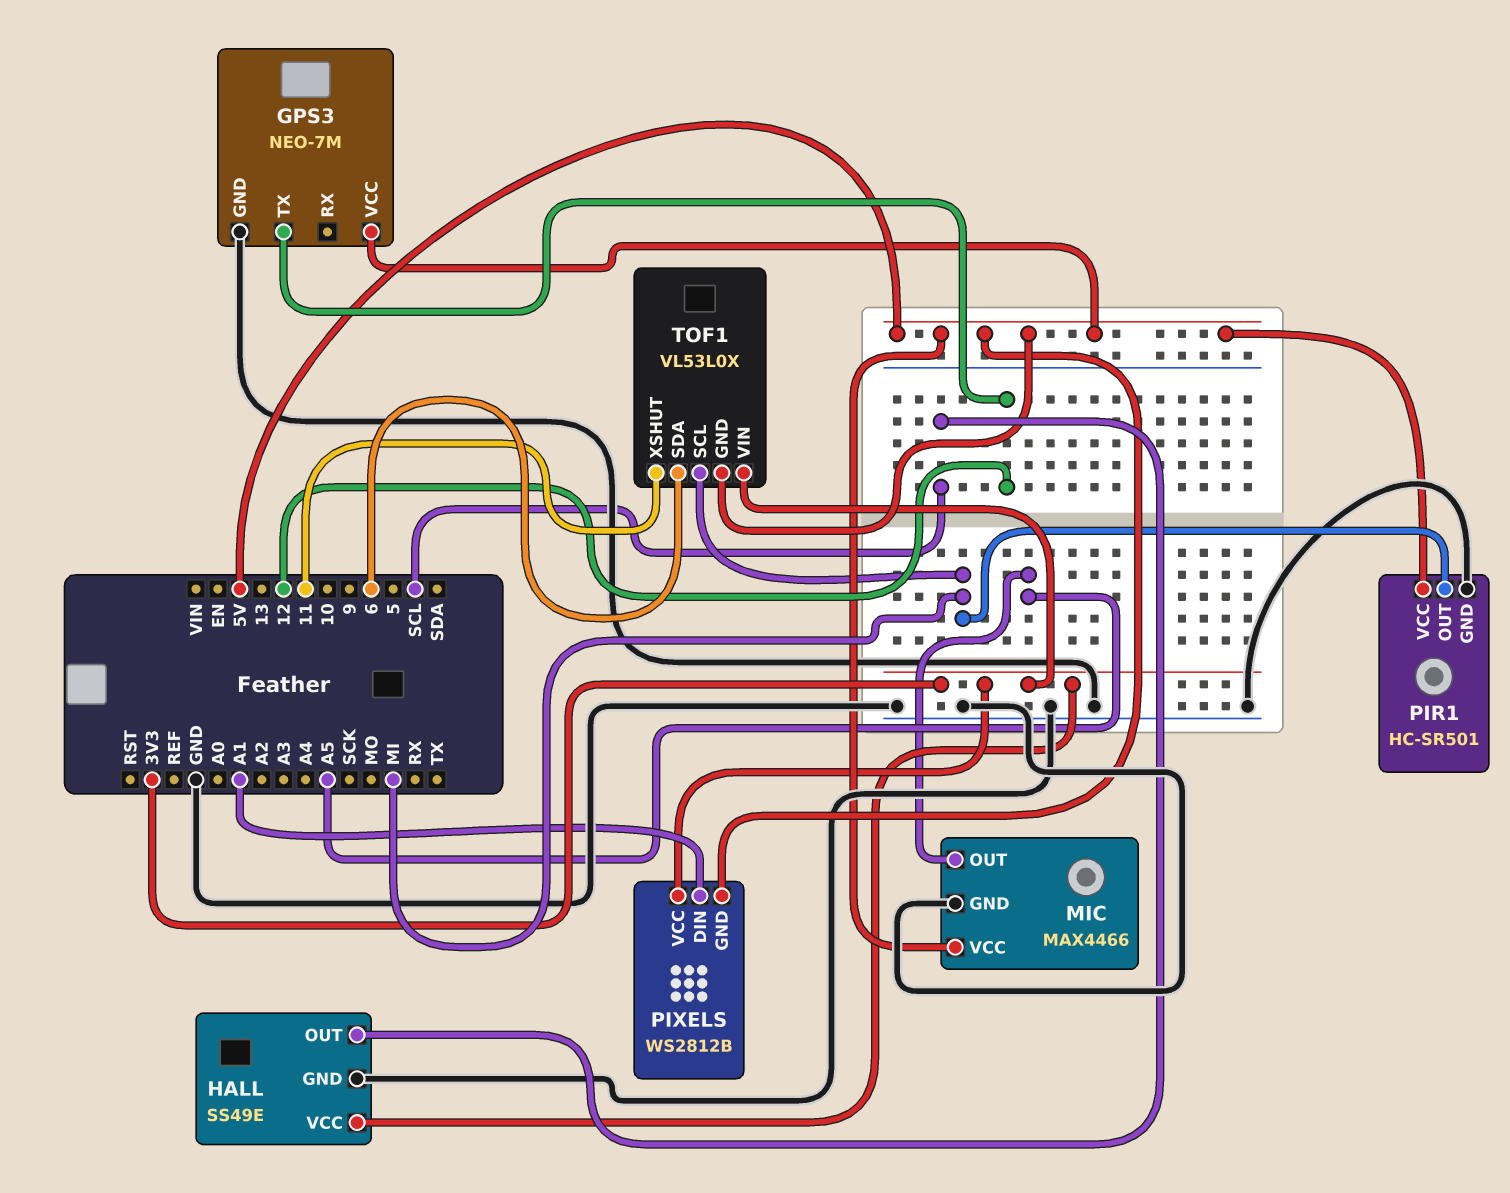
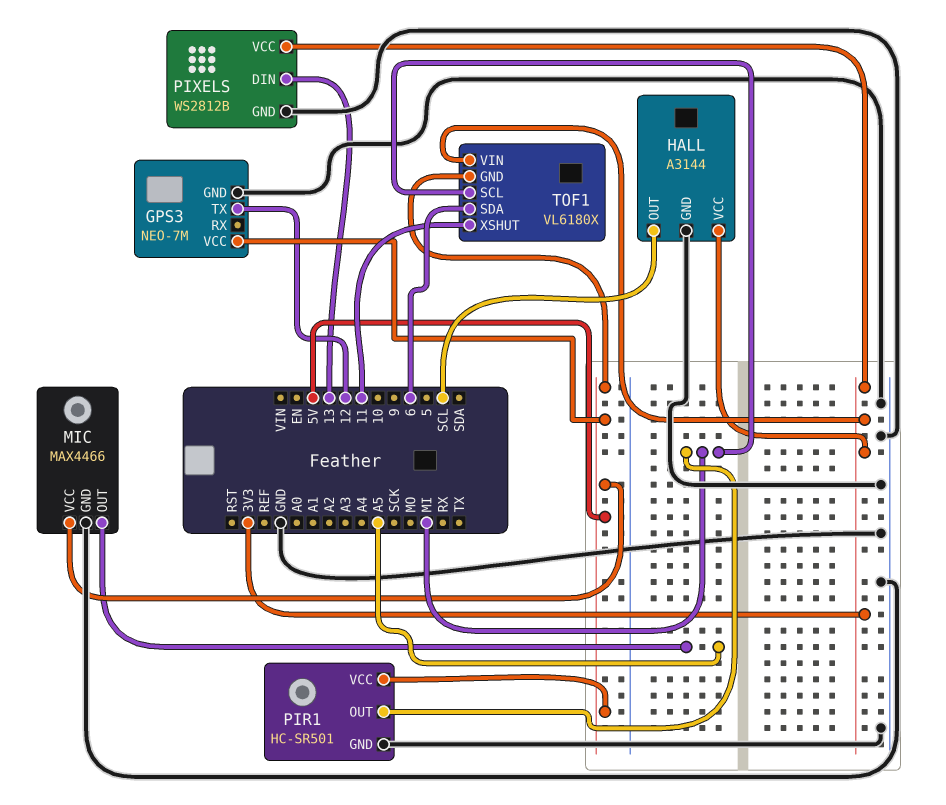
HALL: SS49E -> A3144
PIXELS pin DIN: A1 -> 13
PIXELS pin GND: 5V -> GND
TOF1: VL53L0X -> VL6180X

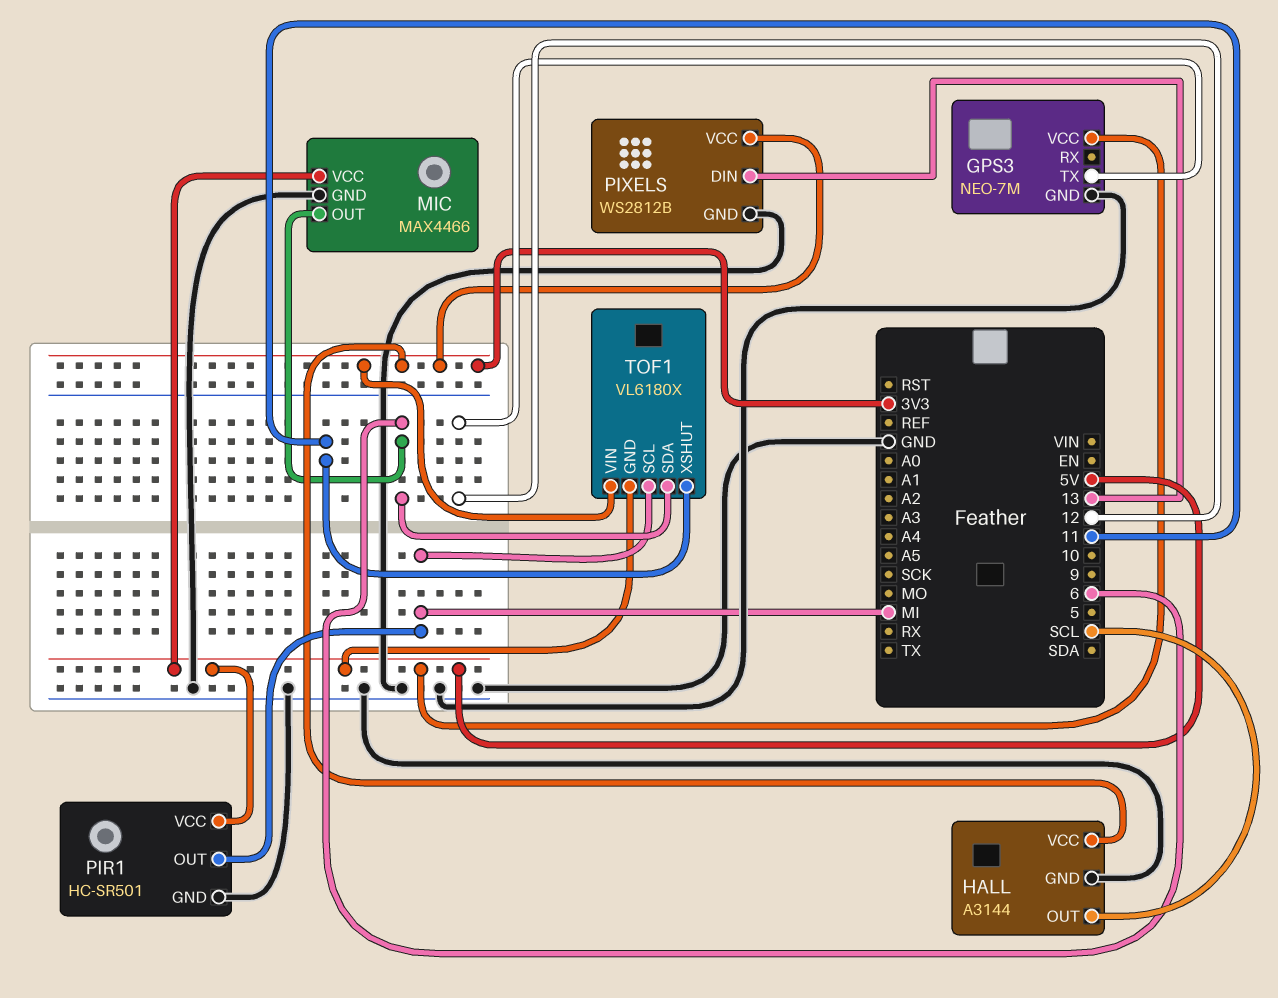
MIC pin OUT: A5 -> 6

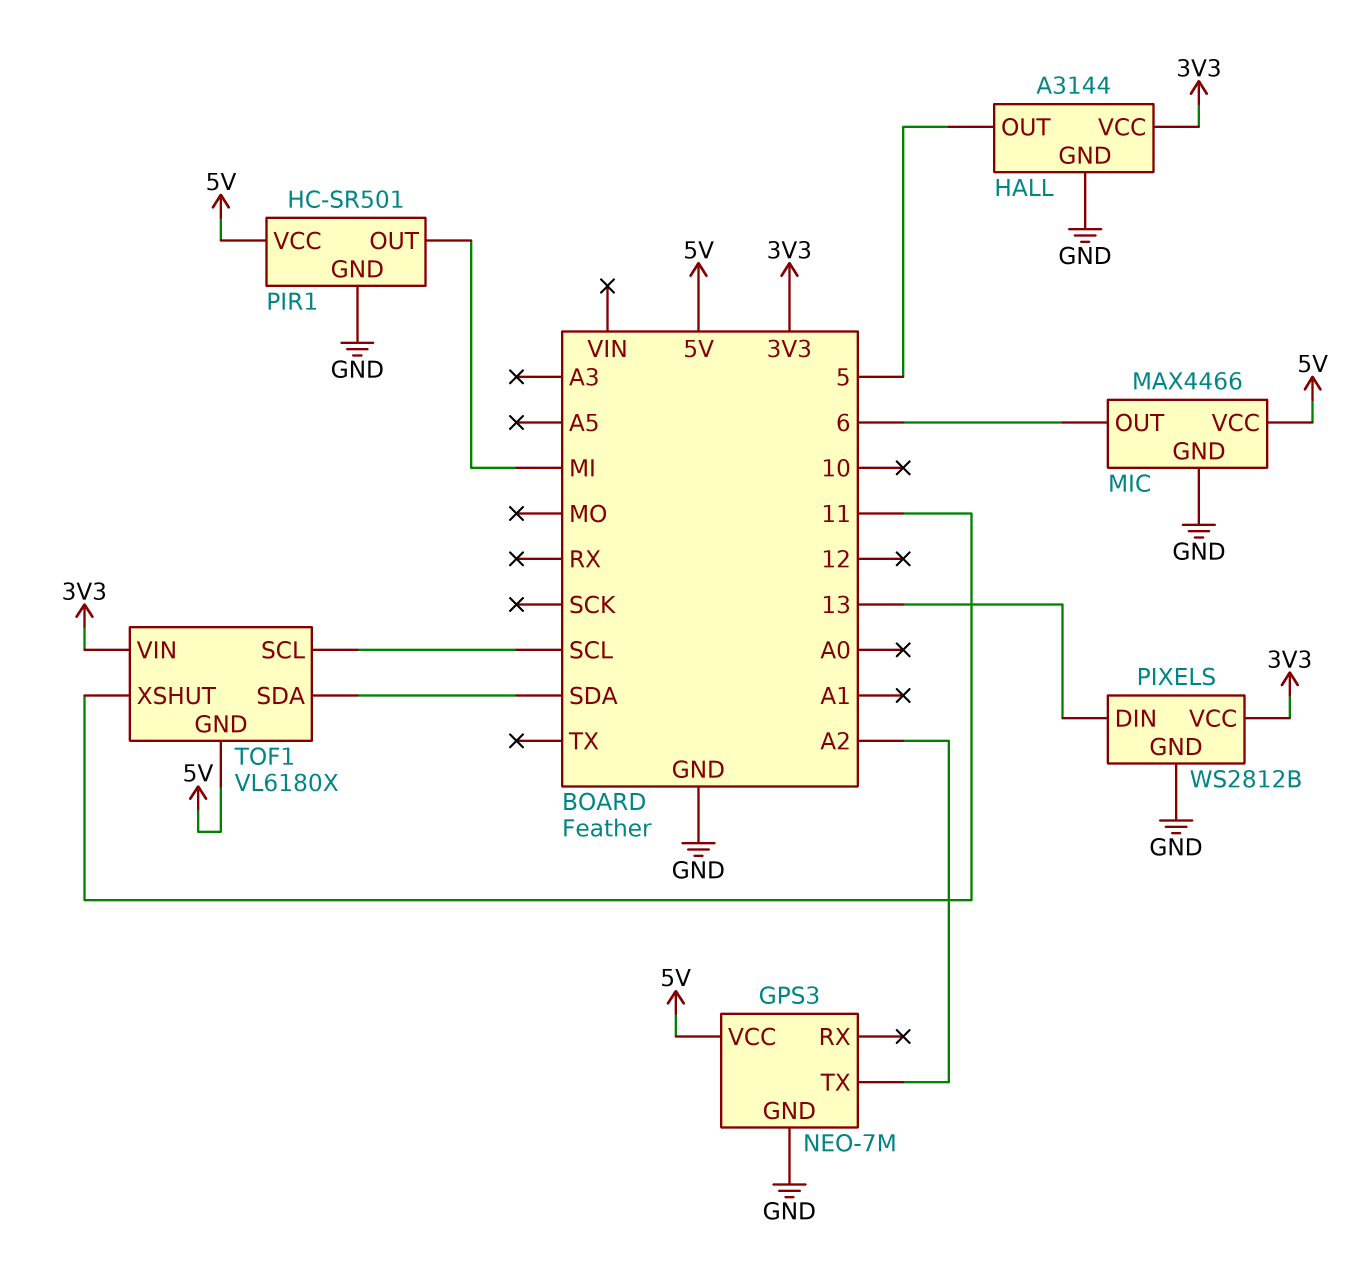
GPS3 pin TX: 12 -> A2
HALL pin OUT: SCL -> 5
TOF1 pin SCL: MI -> SCL
TOF1 pin SDA: 6 -> SDA

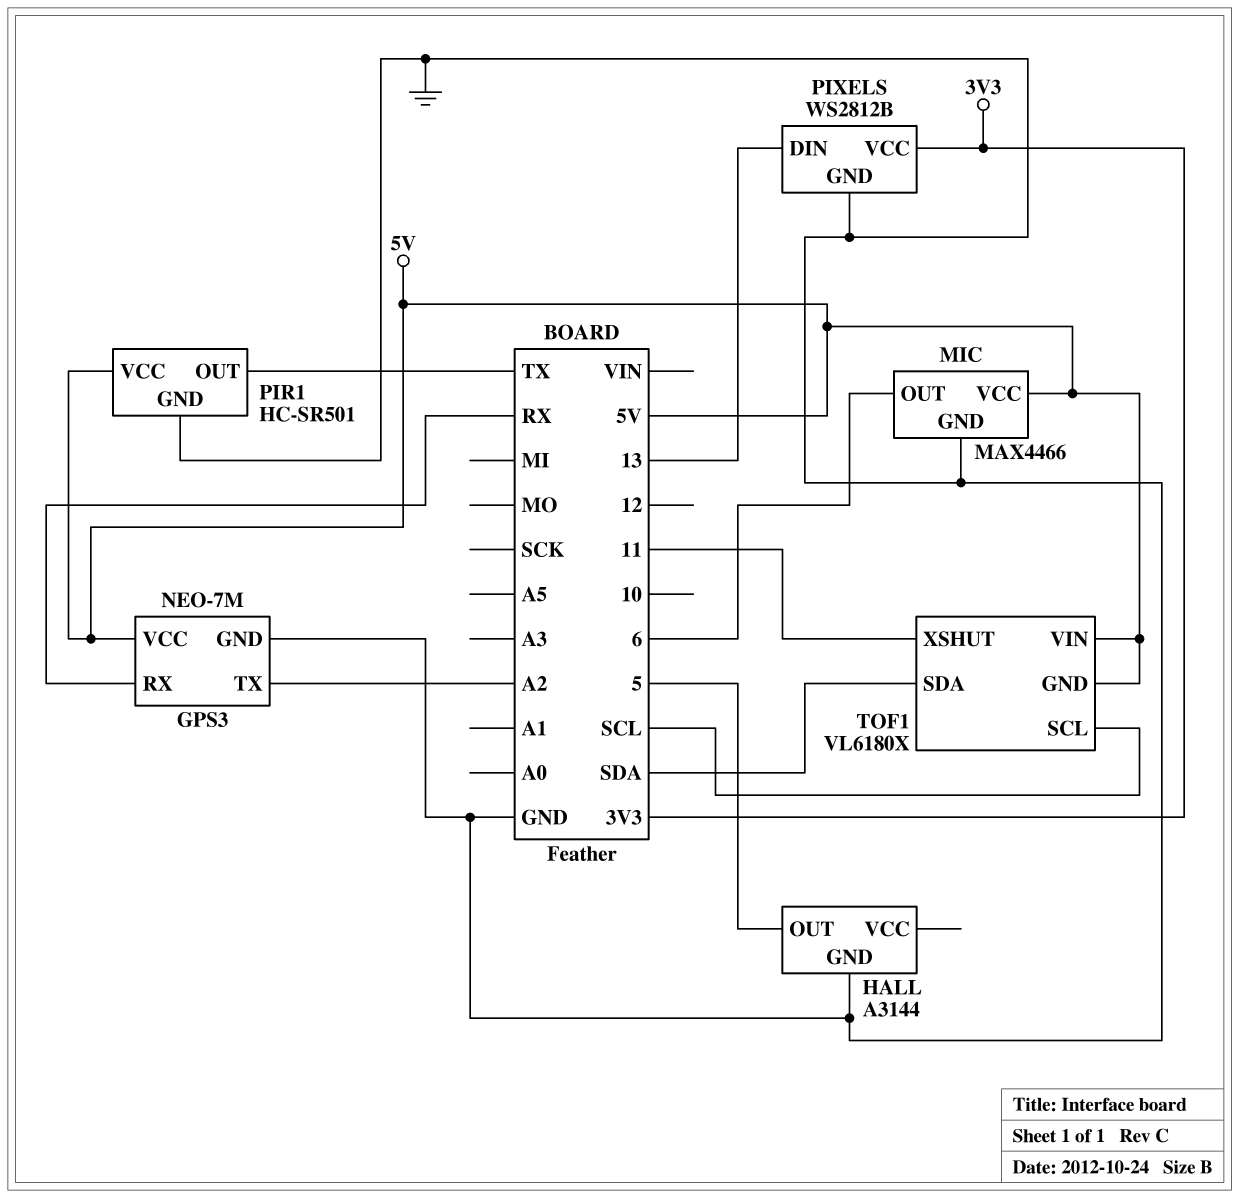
GPS3 pin RX: none -> RX
HALL pin VCC: 3V3 -> none
PIR1 pin OUT: MI -> TX
TOF1 pin VIN: 3V3 -> 5V

